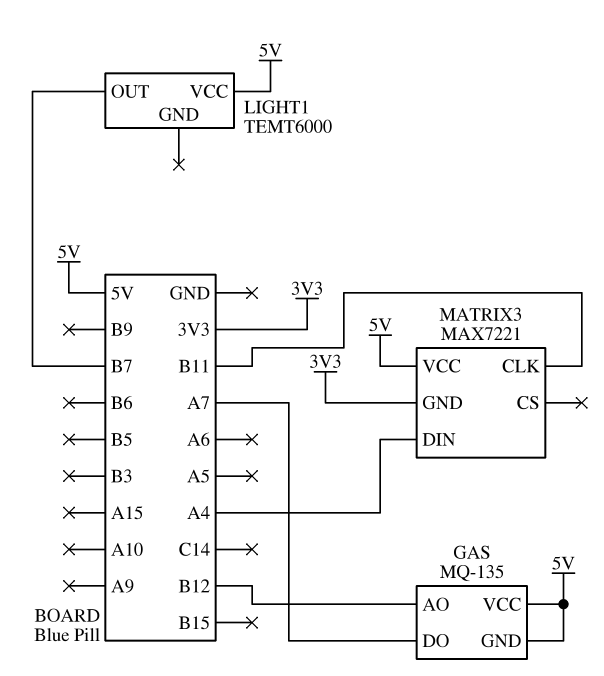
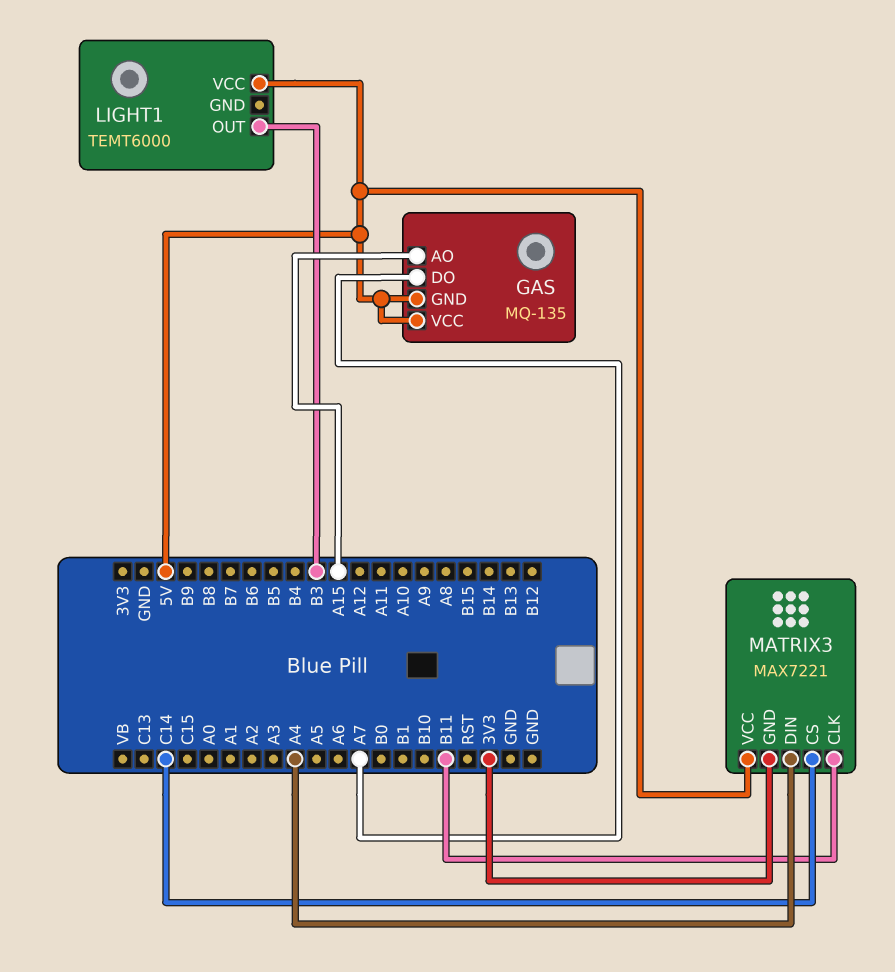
GAS pin AO: B12 -> A15
LIGHT1 pin OUT: B7 -> B3
MATRIX3 pin CS: none -> C14

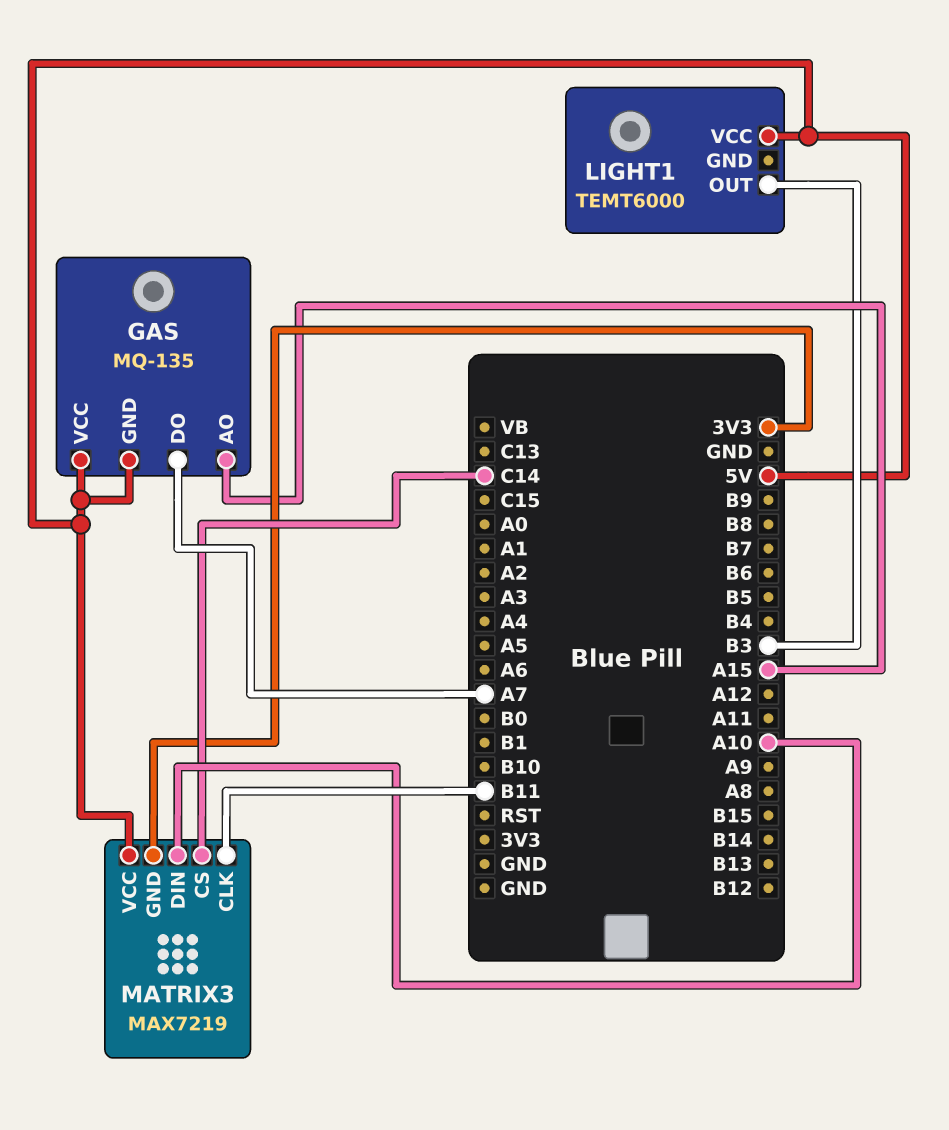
MATRIX3: MAX7221 -> MAX7219
MATRIX3 pin DIN: A4 -> A10

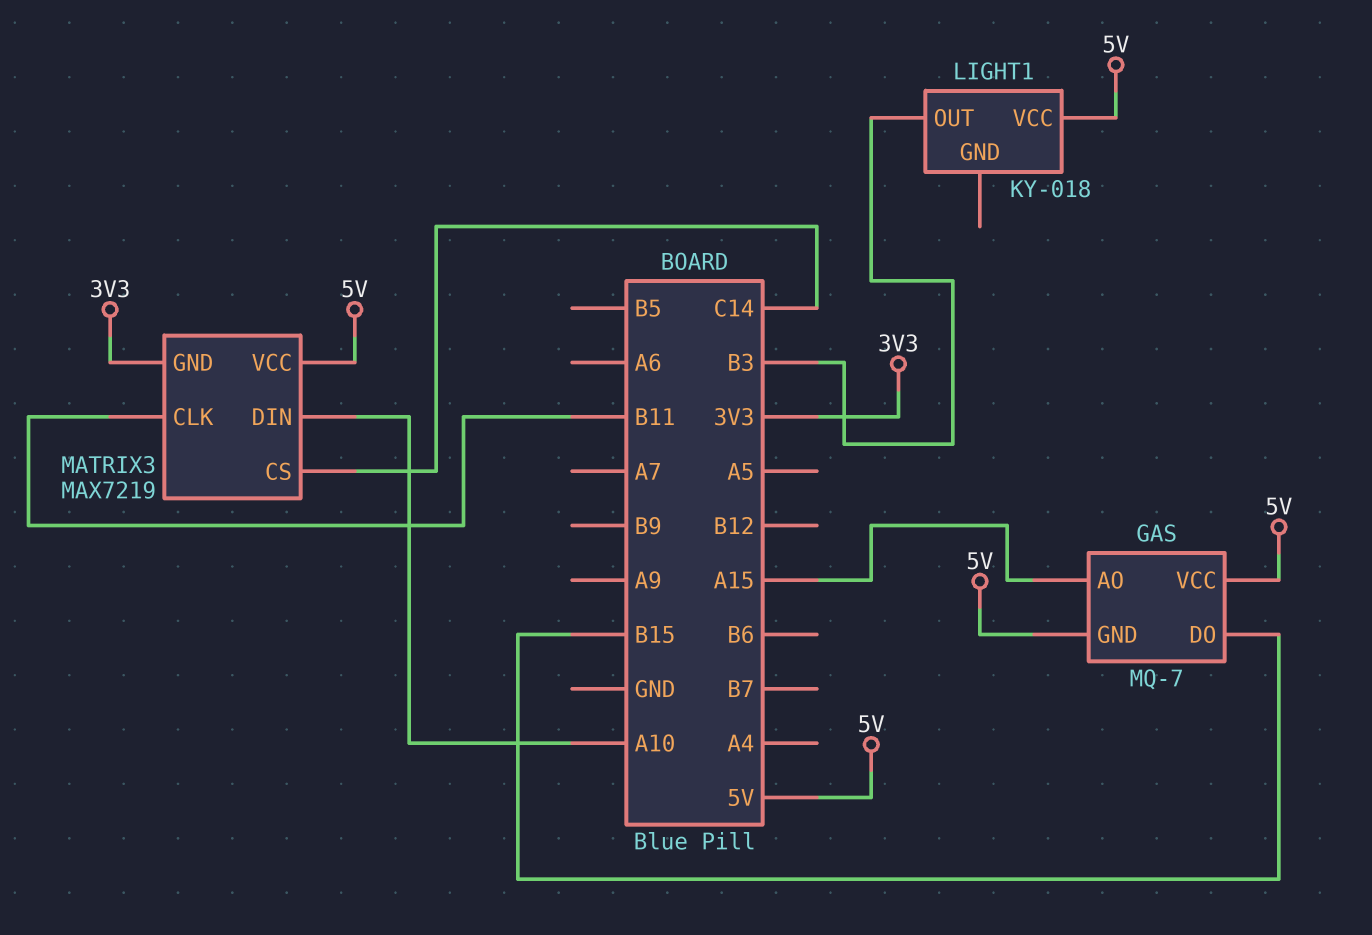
GAS: MQ-135 -> MQ-7
GAS pin DO: A7 -> B15
LIGHT1: TEMT6000 -> KY-018

